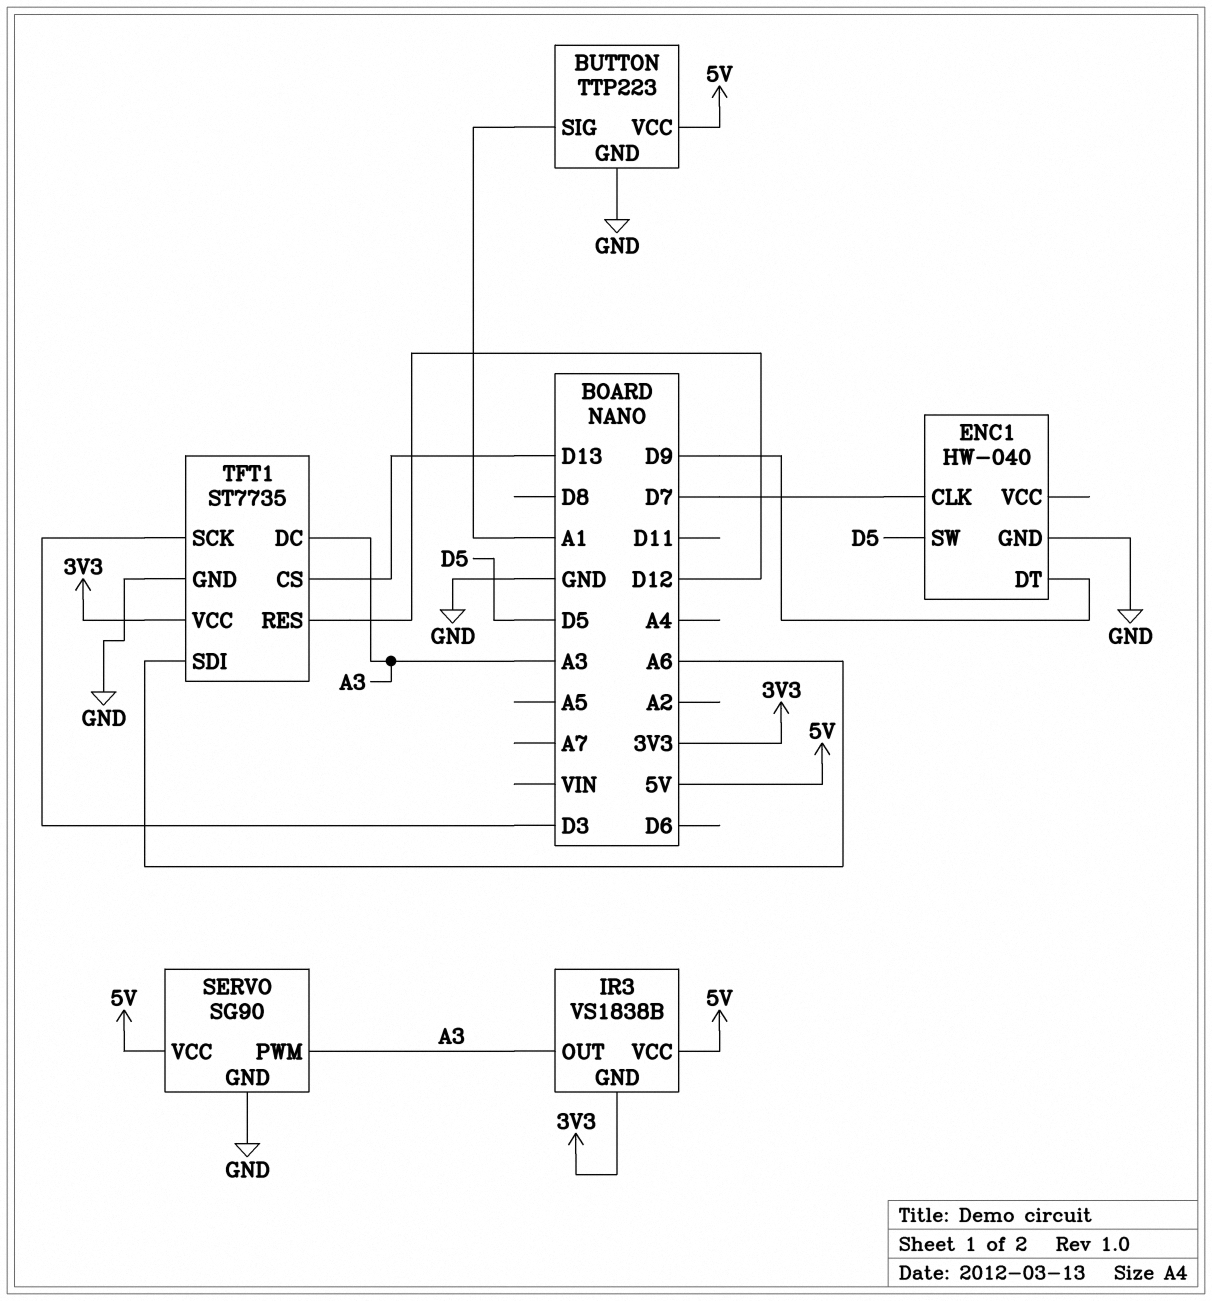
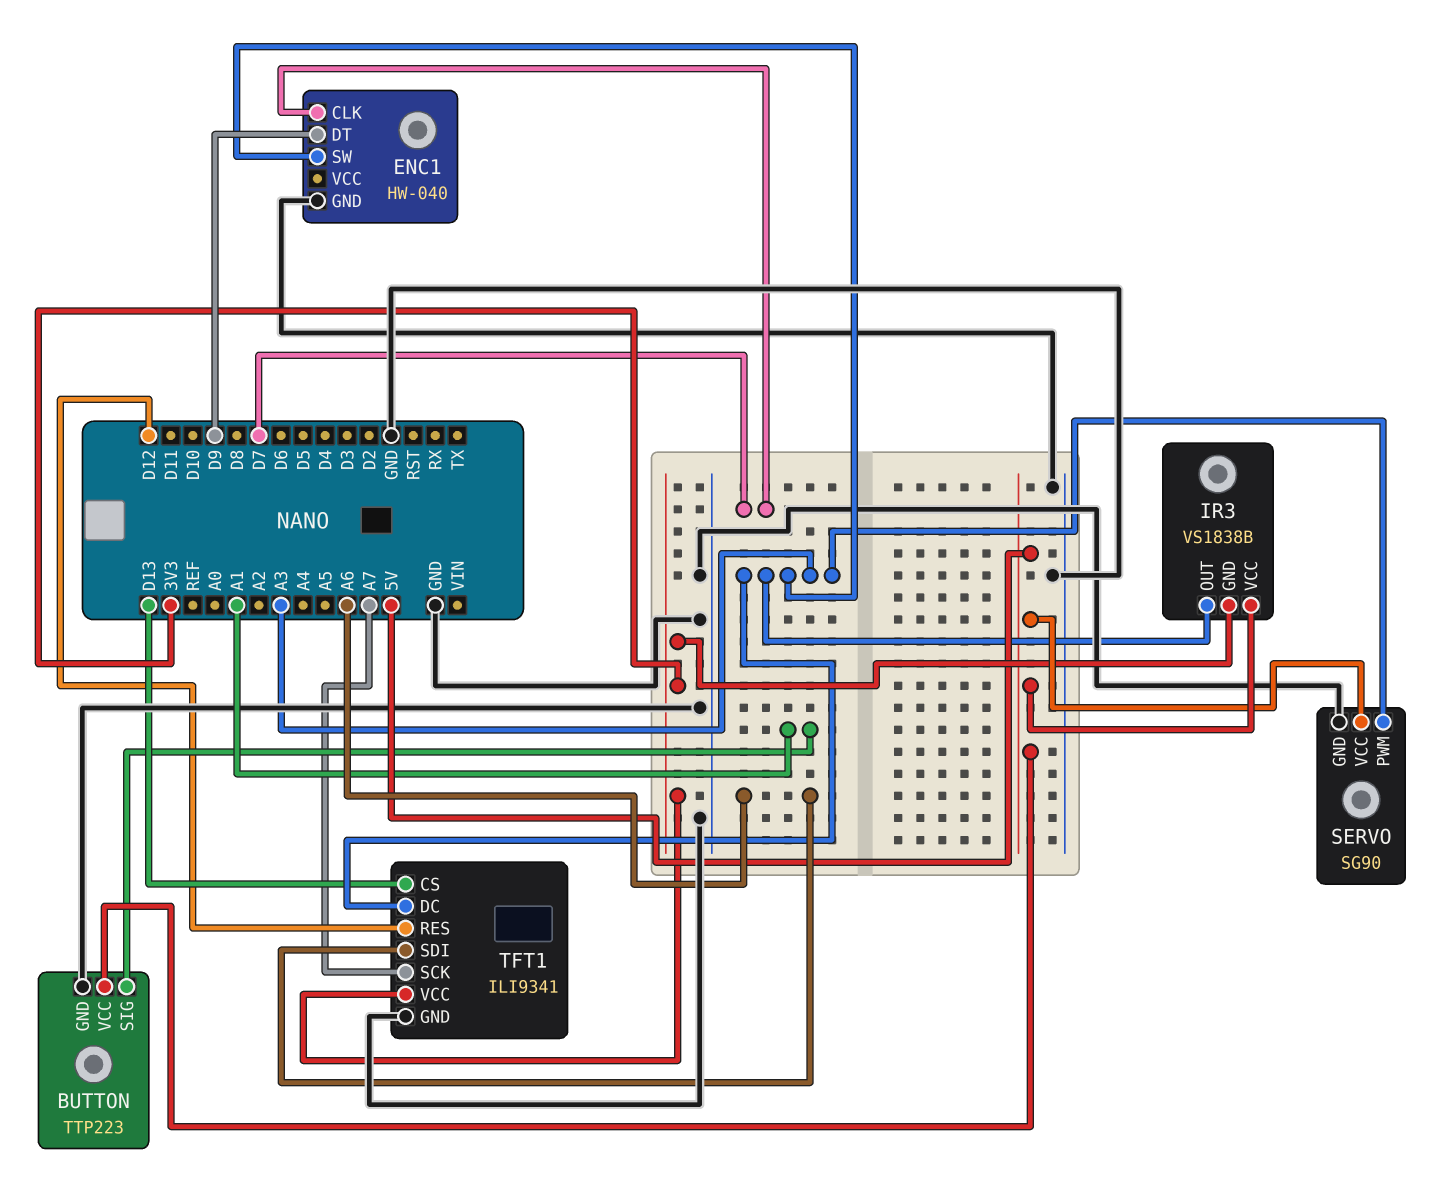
ENC1 pin SW: D5 -> A3
TFT1: ST7735 -> ILI9341
TFT1 pin SCK: D3 -> A7

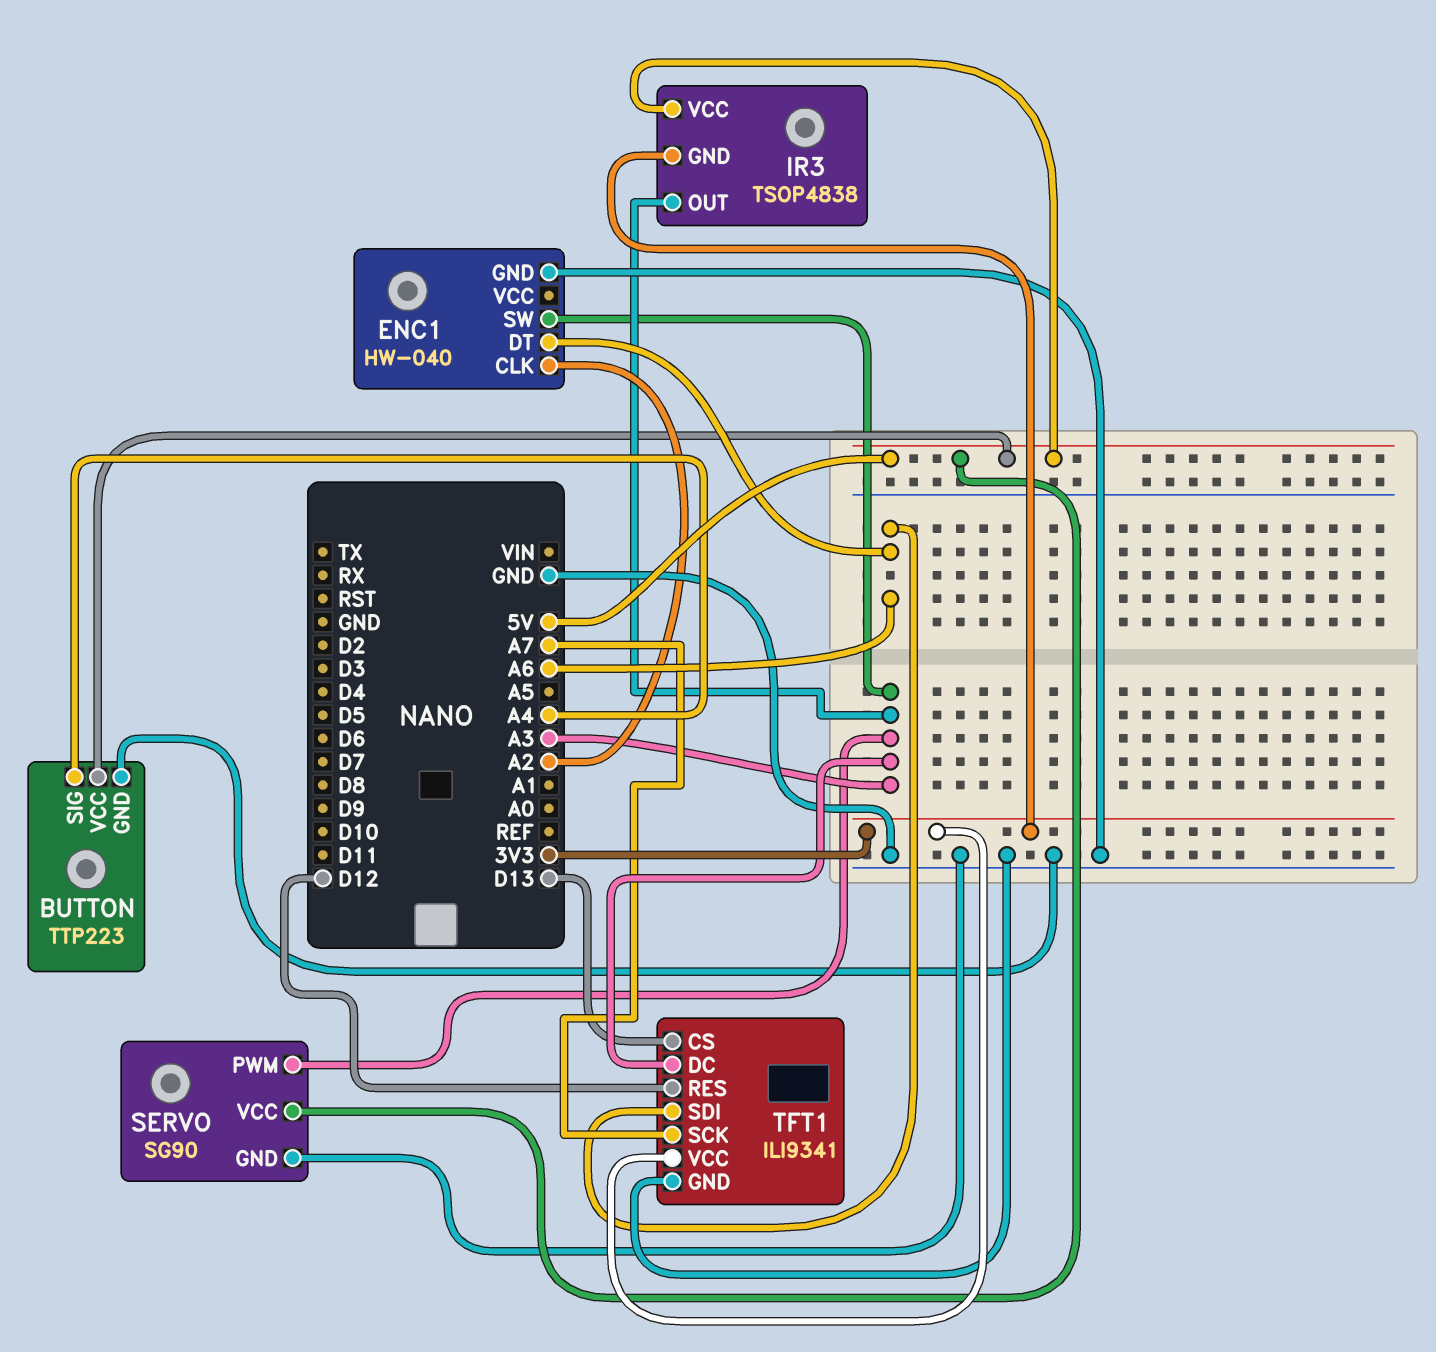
BUTTON pin SIG: A1 -> A4
ENC1 pin CLK: D7 -> A2
ENC1 pin DT: D9 -> A6
IR3: VS1838B -> TSOP4838

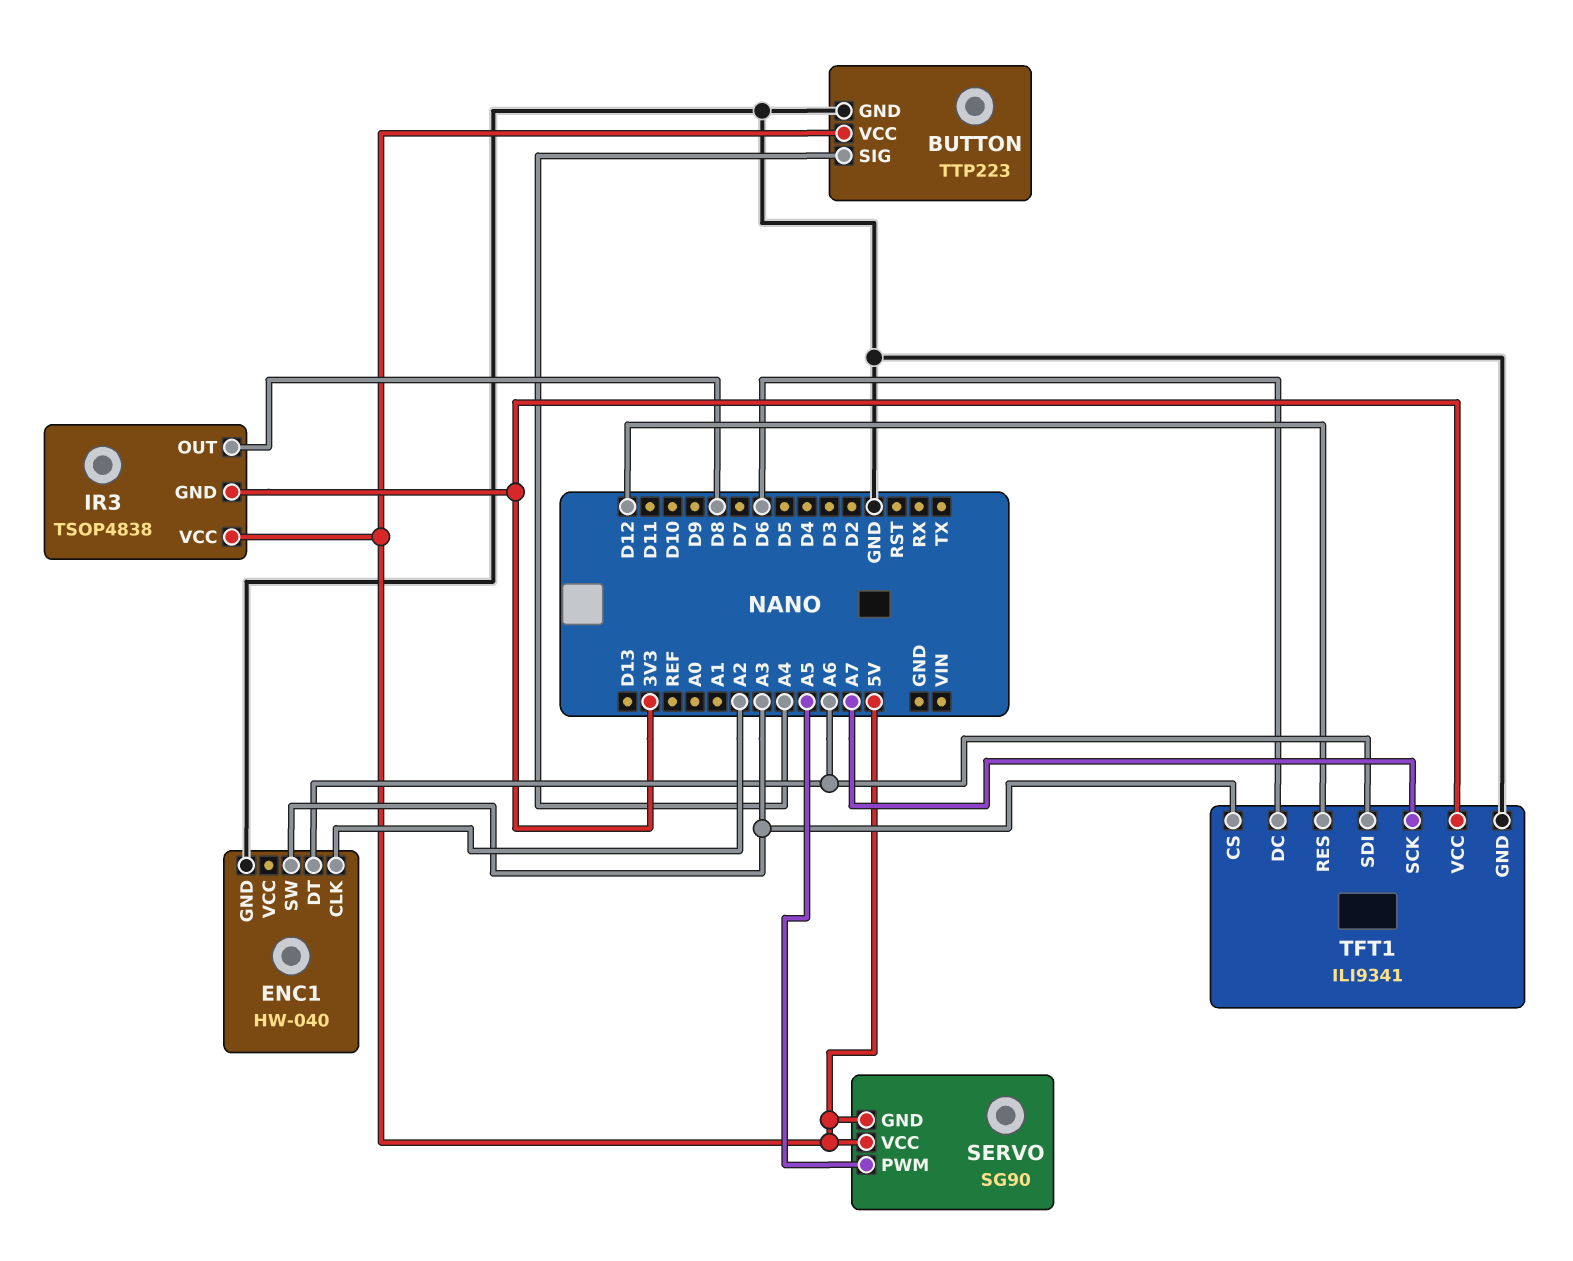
IR3 pin OUT: A3 -> D8
SERVO pin GND: GND -> 5V
SERVO pin PWM: A3 -> A5
TFT1 pin CS: D13 -> A3
TFT1 pin DC: A3 -> D6

